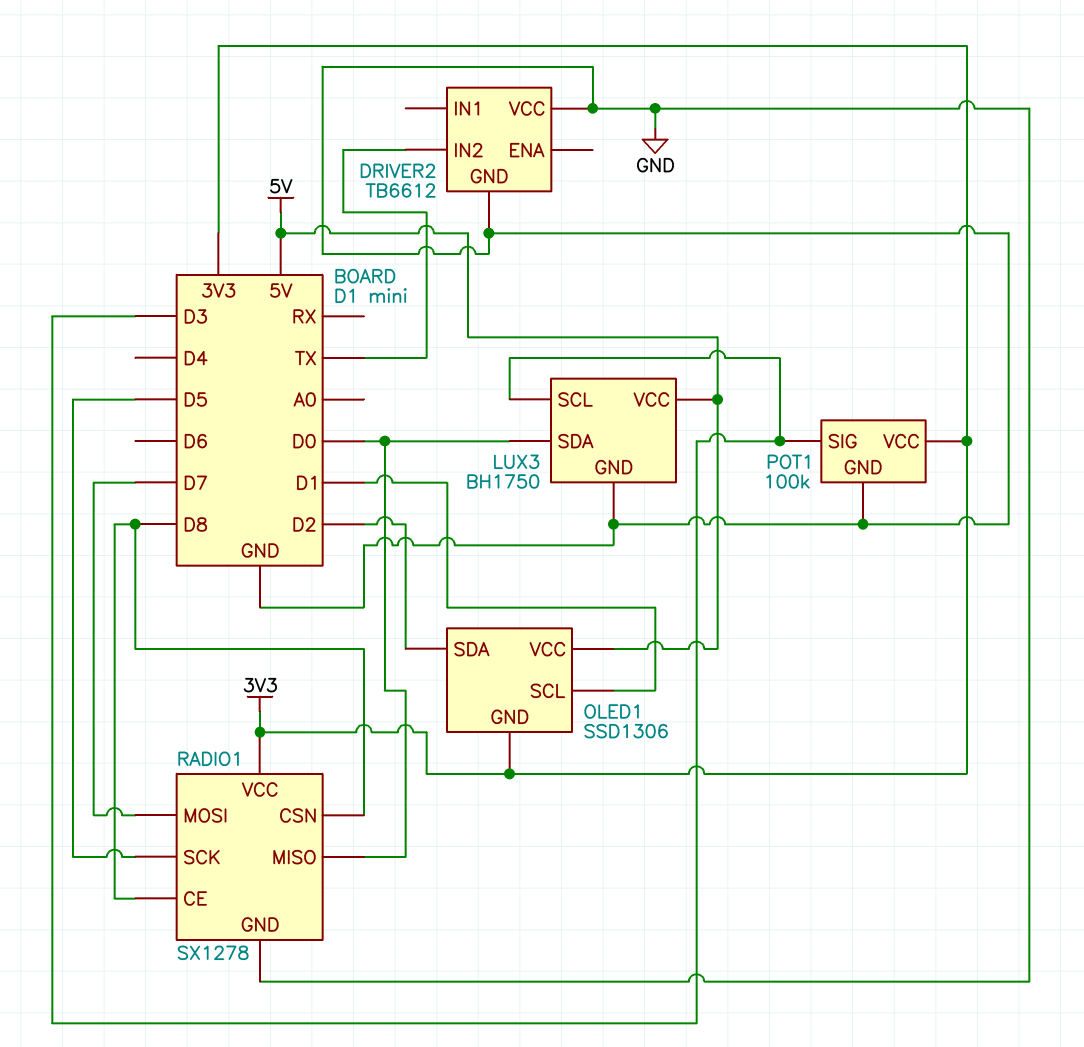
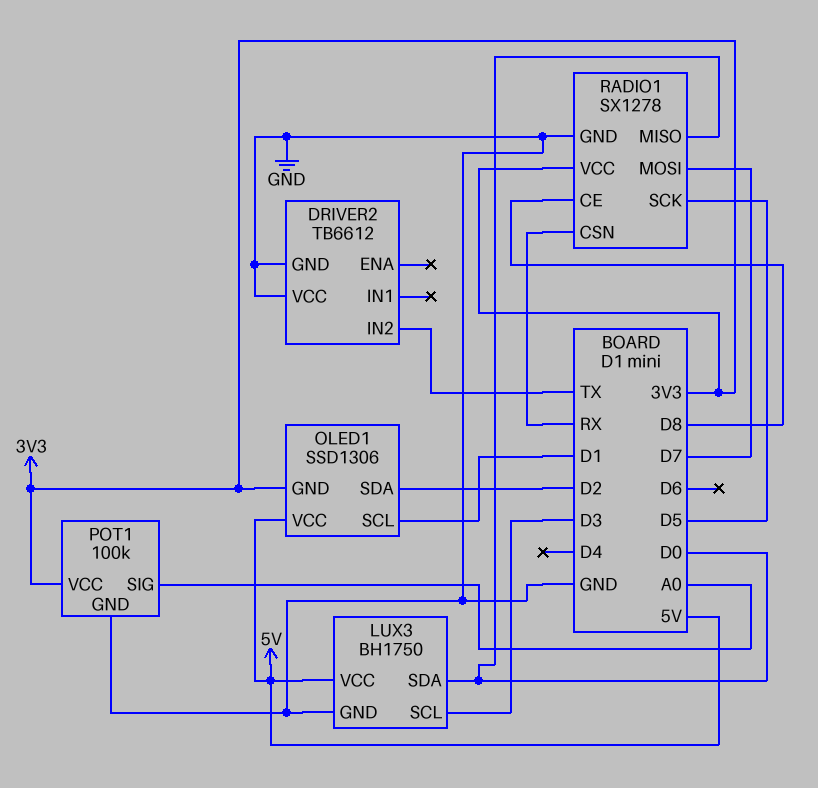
POT1 pin SIG: D3 -> A0
RADIO1 pin CSN: D8 -> RX

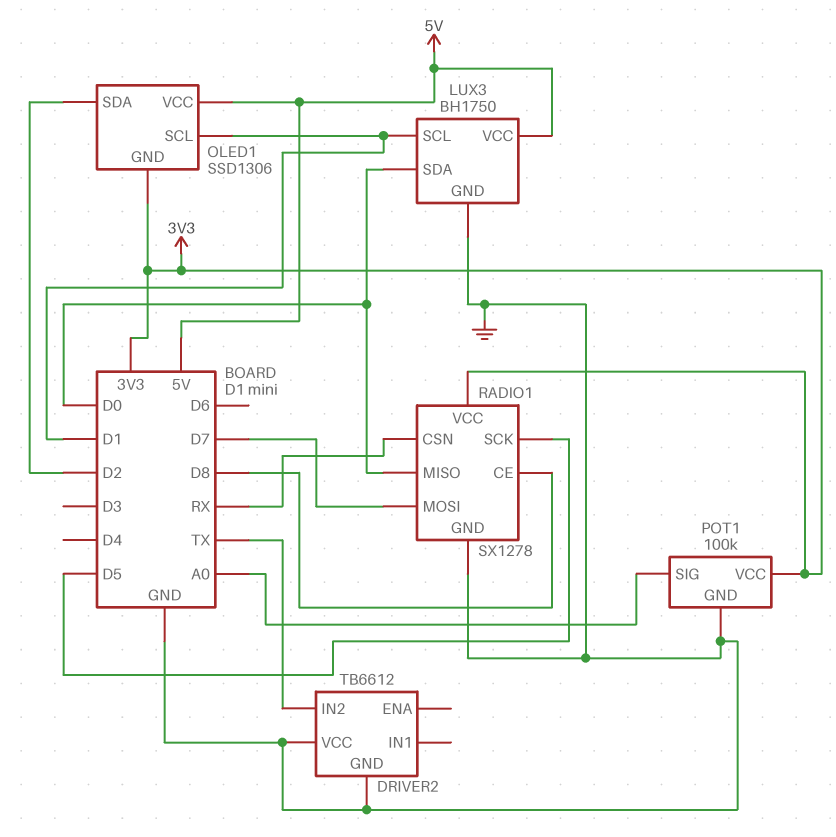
LUX3 pin SCL: D3 -> D1

